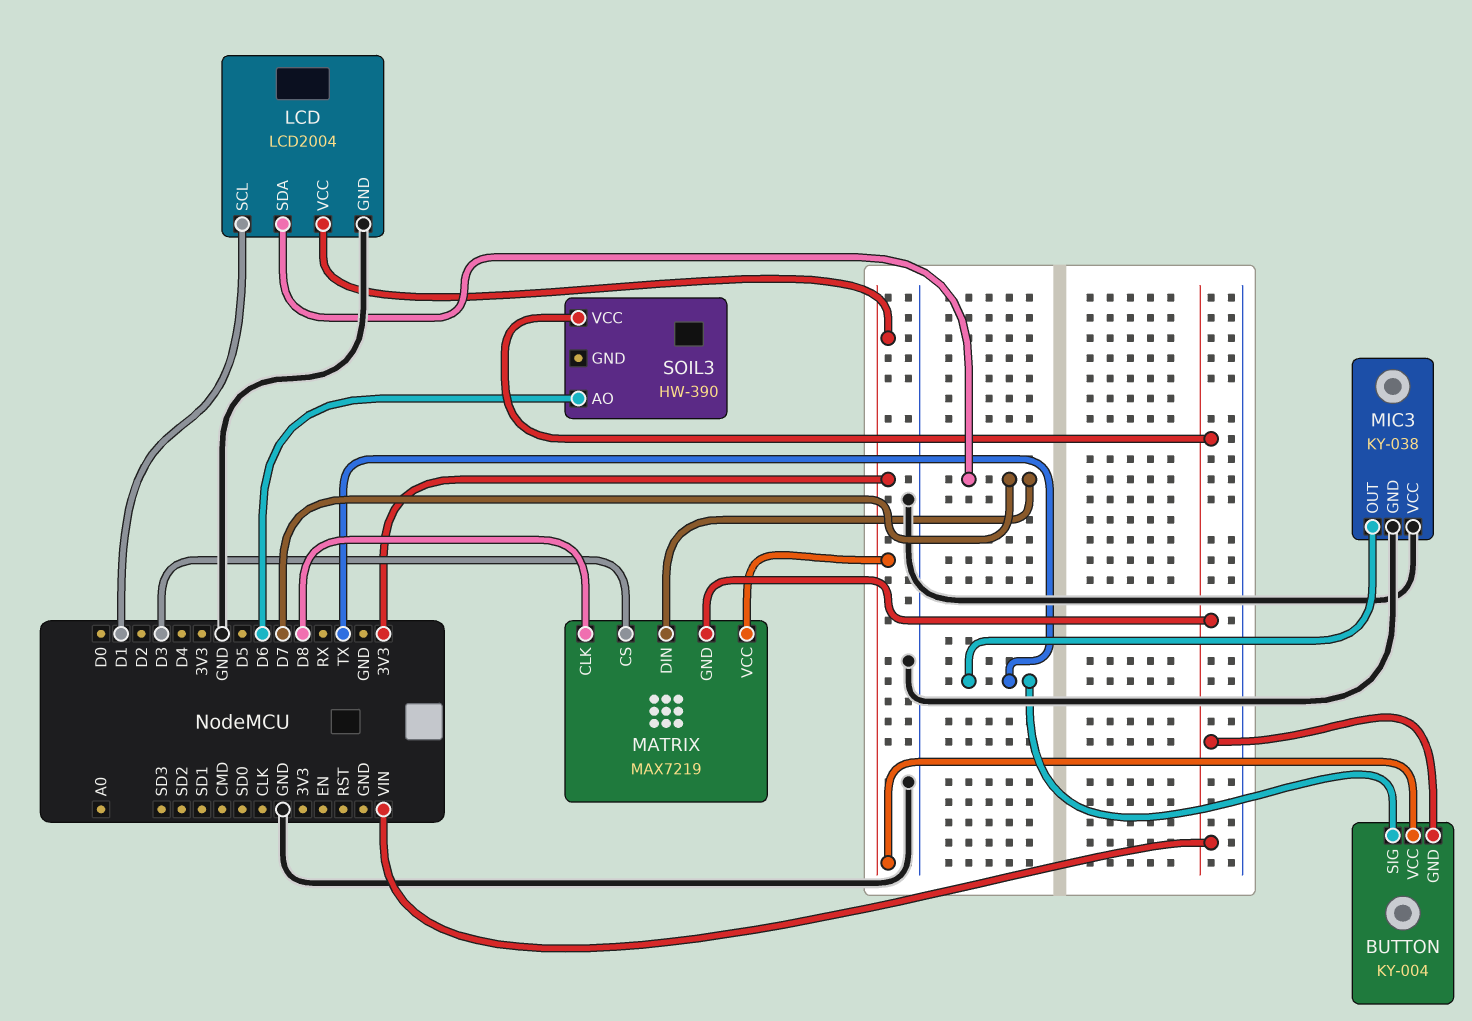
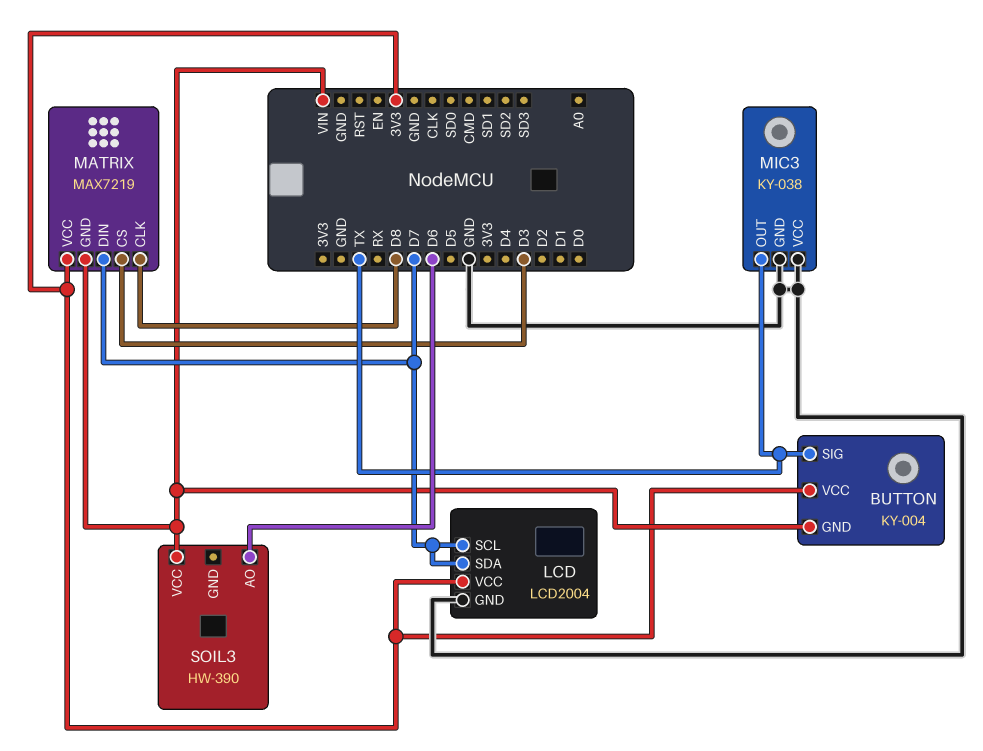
LCD pin SCL: D1 -> D7

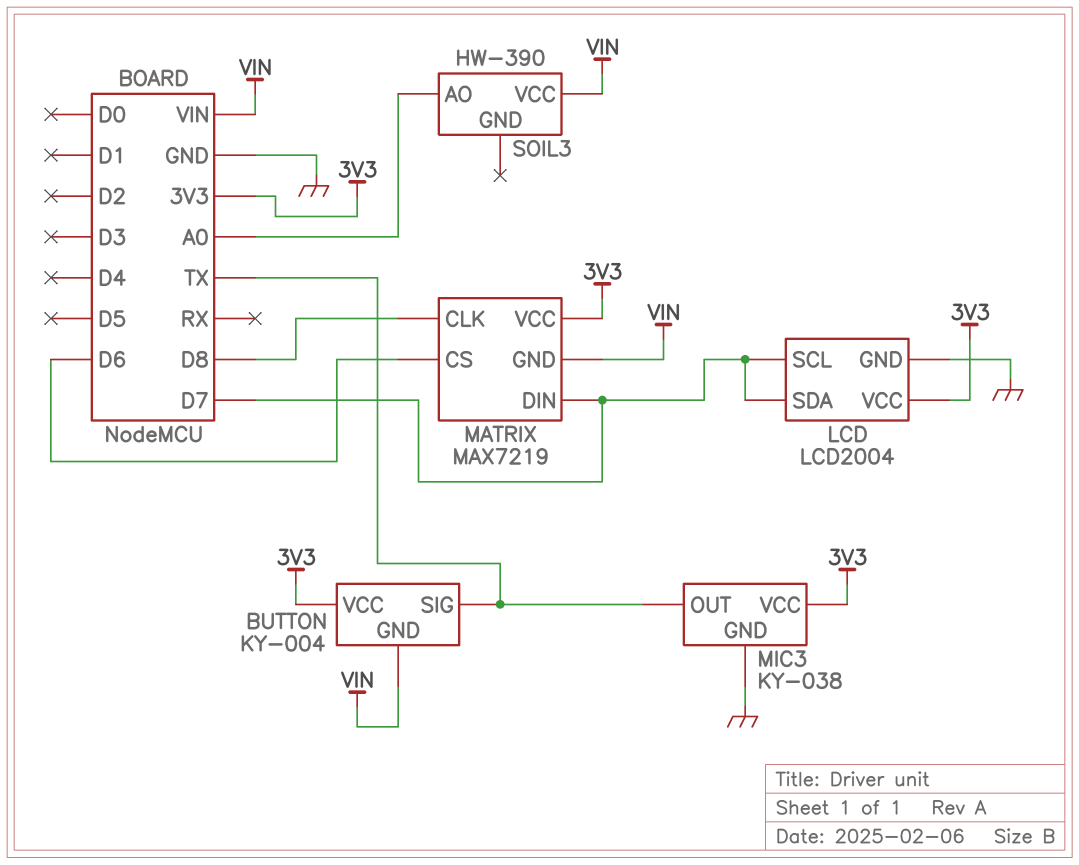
MATRIX pin CS: D3 -> D6
MIC3 pin VCC: GND -> 3V3
SOIL3 pin AO: D6 -> A0

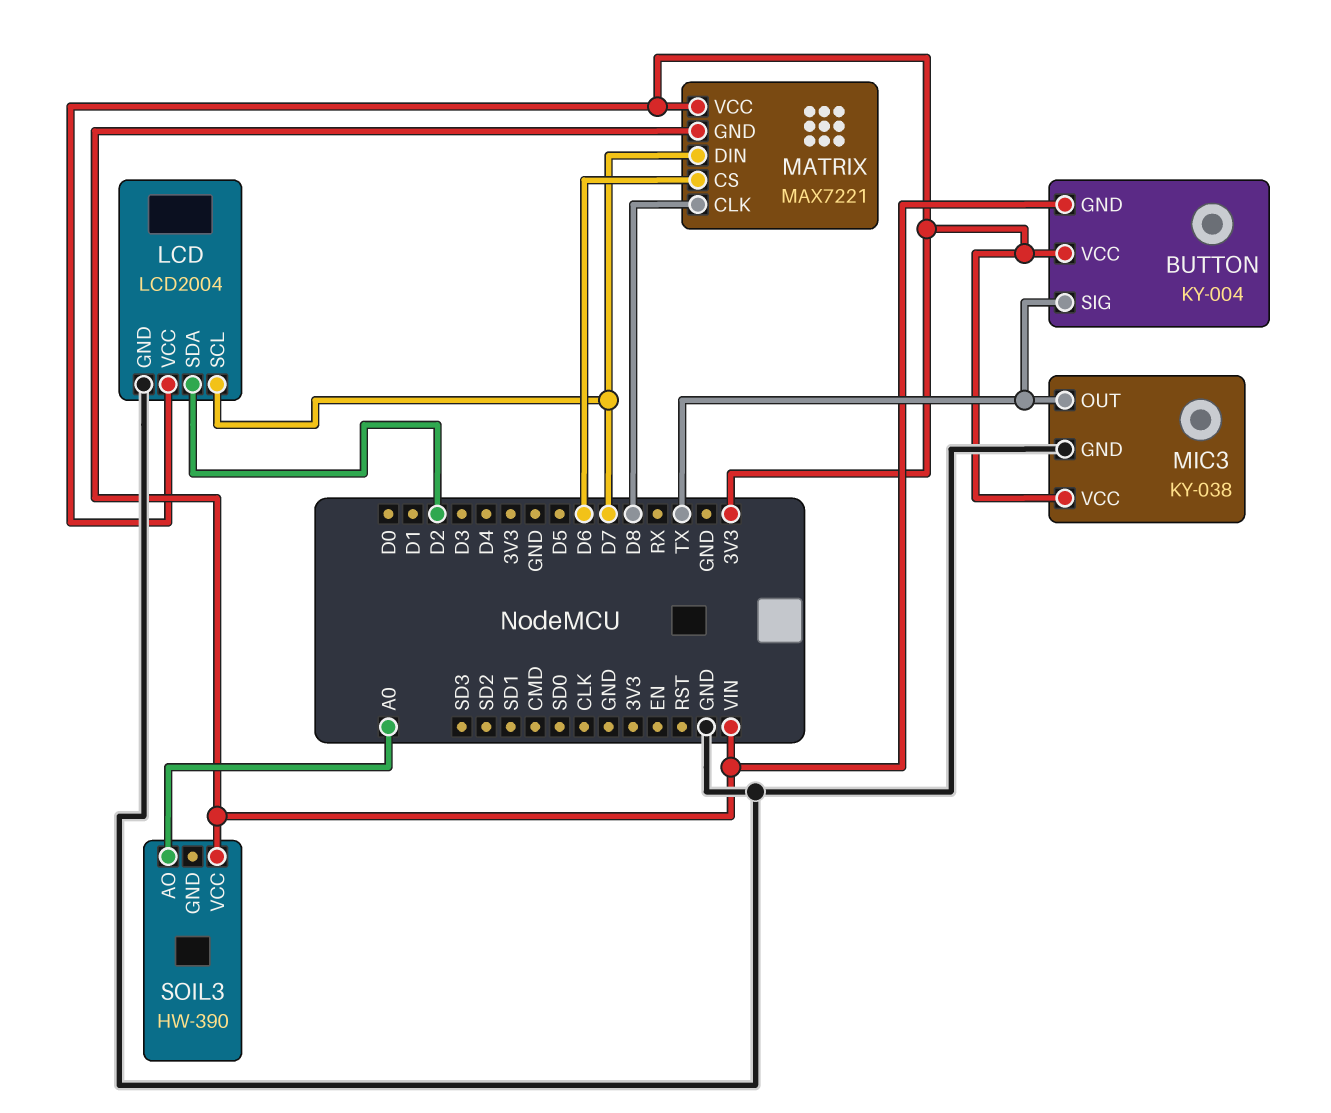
LCD pin SDA: D7 -> D2
MATRIX: MAX7219 -> MAX7221

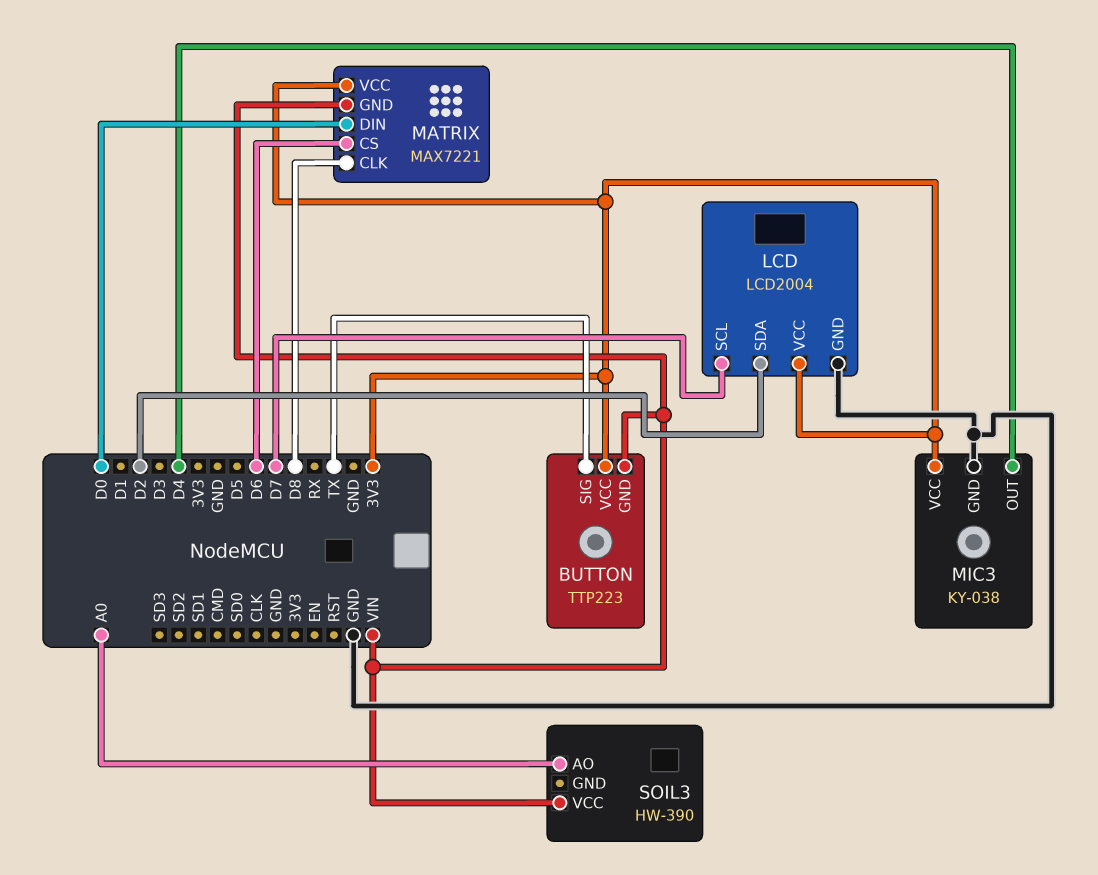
BUTTON: KY-004 -> TTP223
MATRIX pin DIN: D7 -> D0
MIC3 pin OUT: TX -> D4

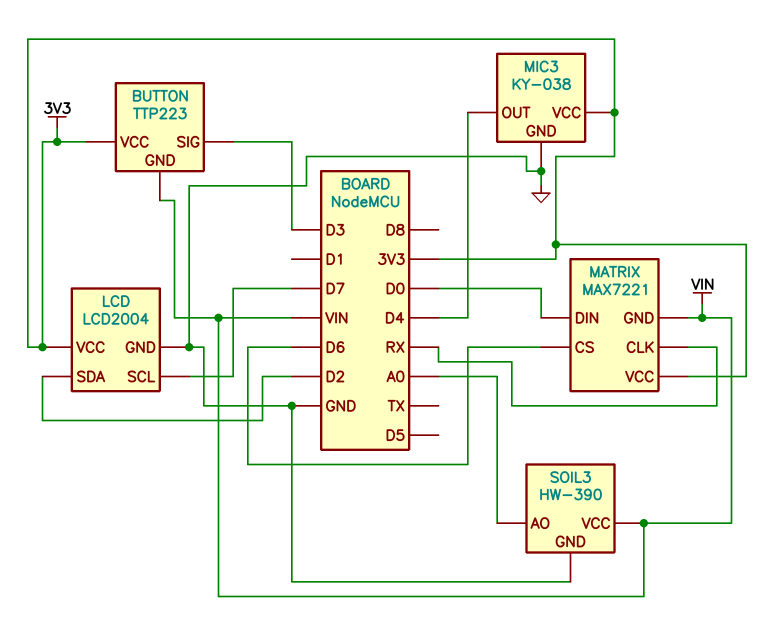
BUTTON pin SIG: TX -> D3
MATRIX pin CLK: D8 -> RX
SOIL3 pin GND: none -> GND

